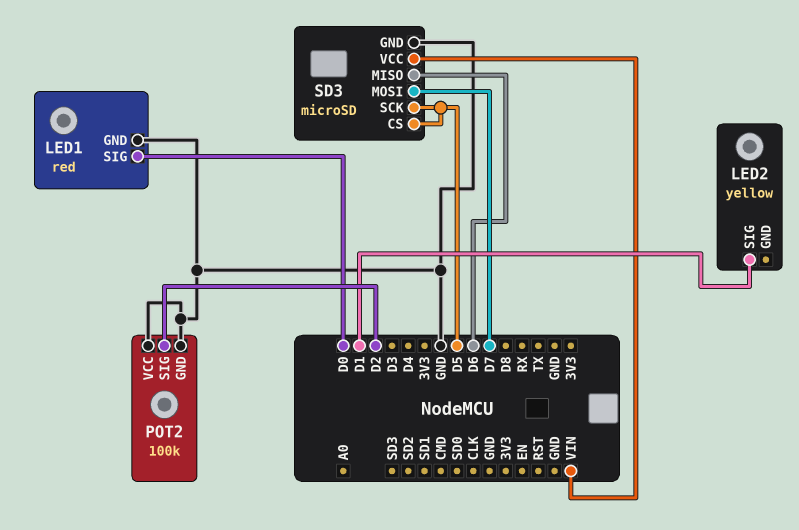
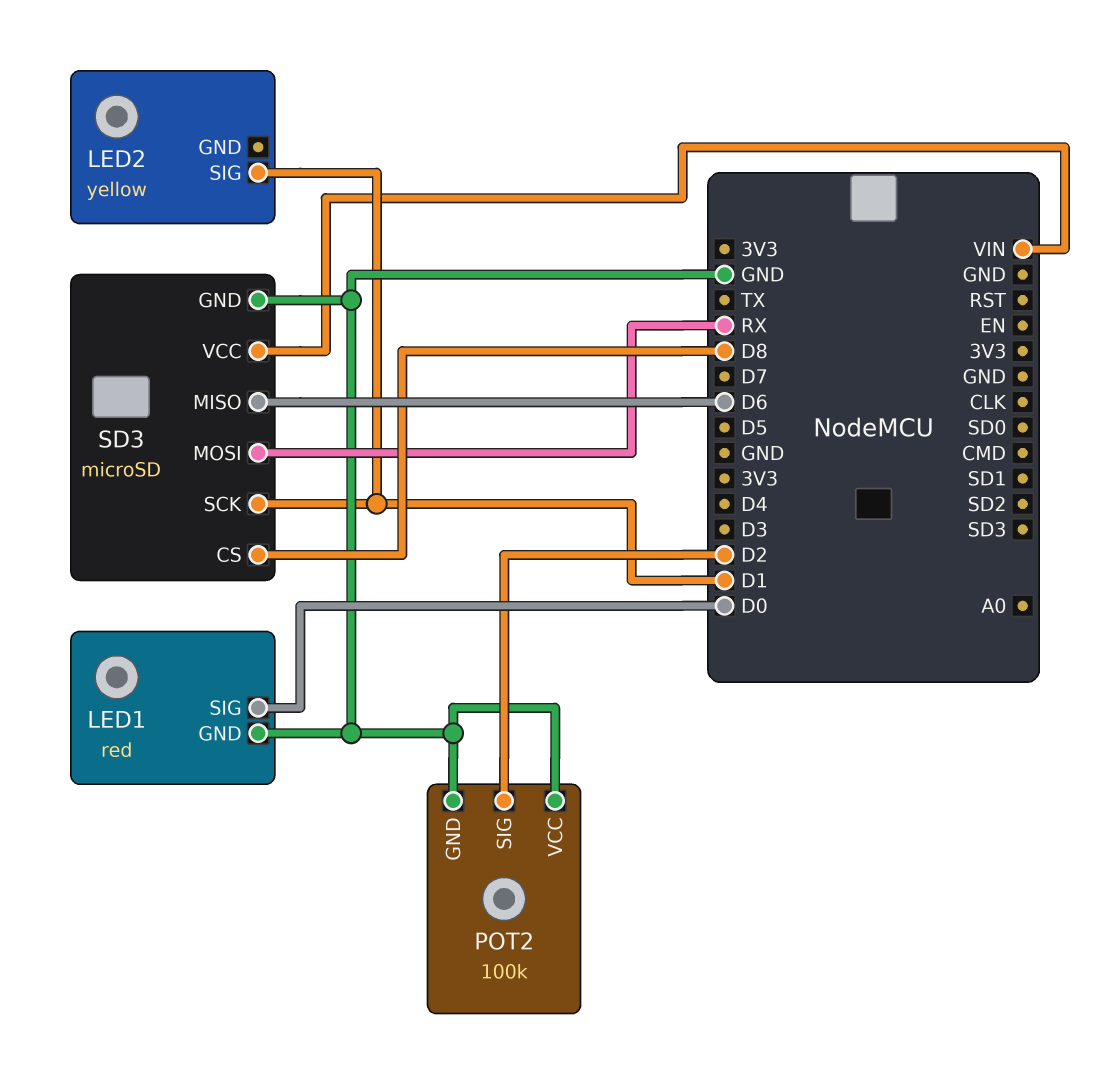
SD3 pin CS: D5 -> D8
SD3 pin MOSI: D7 -> RX
SD3 pin SCK: D5 -> D1

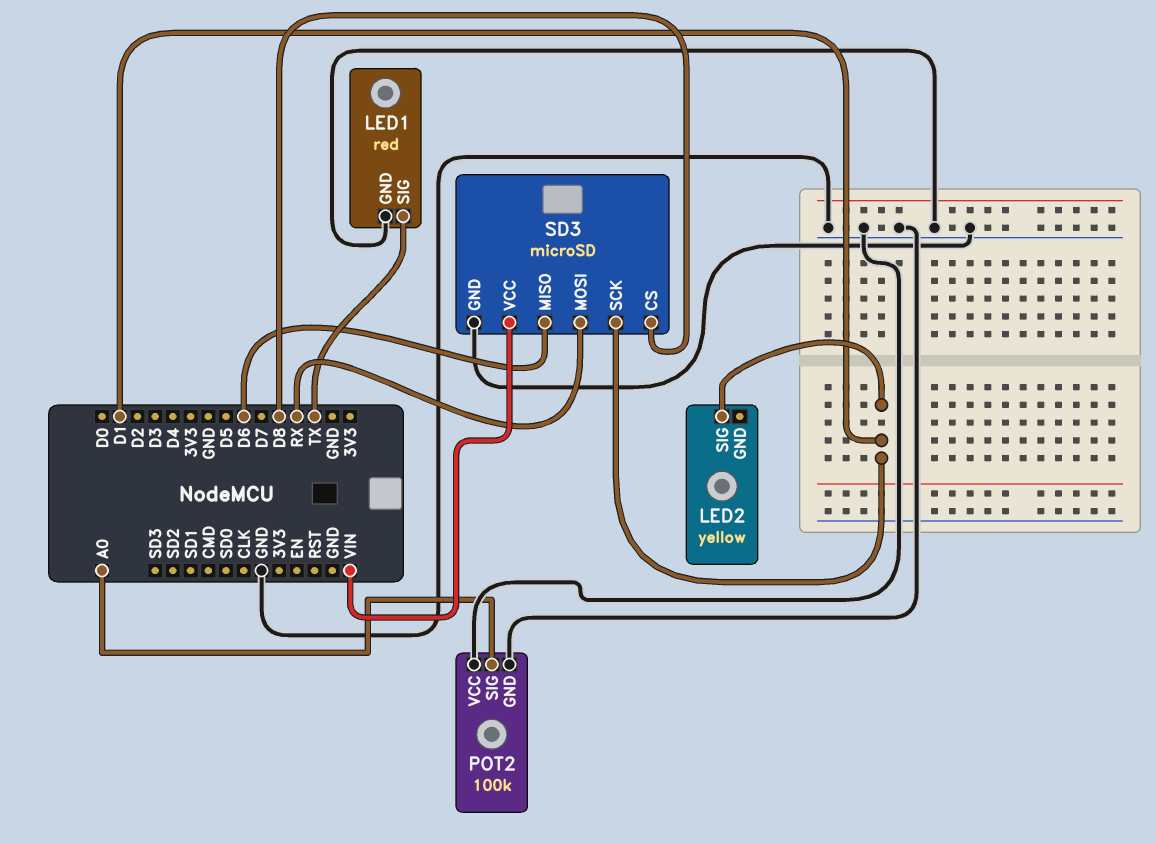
LED1 pin SIG: D0 -> TX
POT2 pin SIG: D2 -> A0

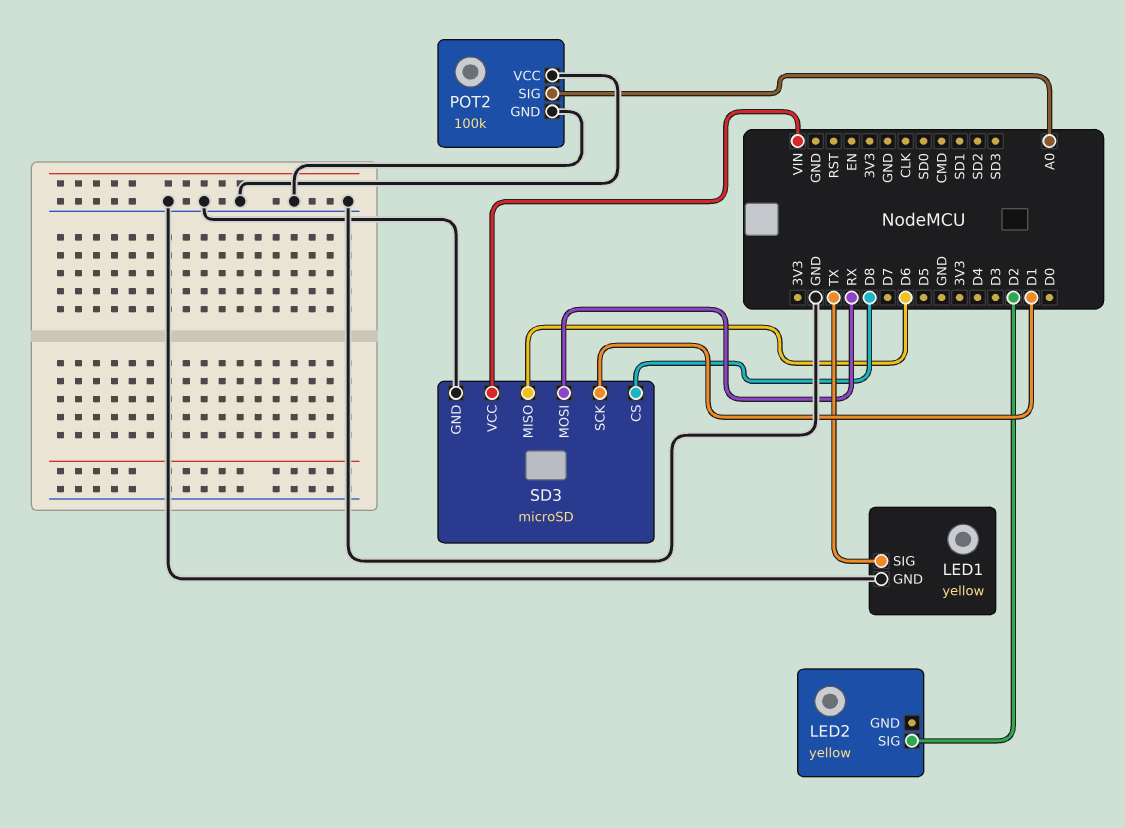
LED1: red -> yellow
LED2 pin SIG: D1 -> D2

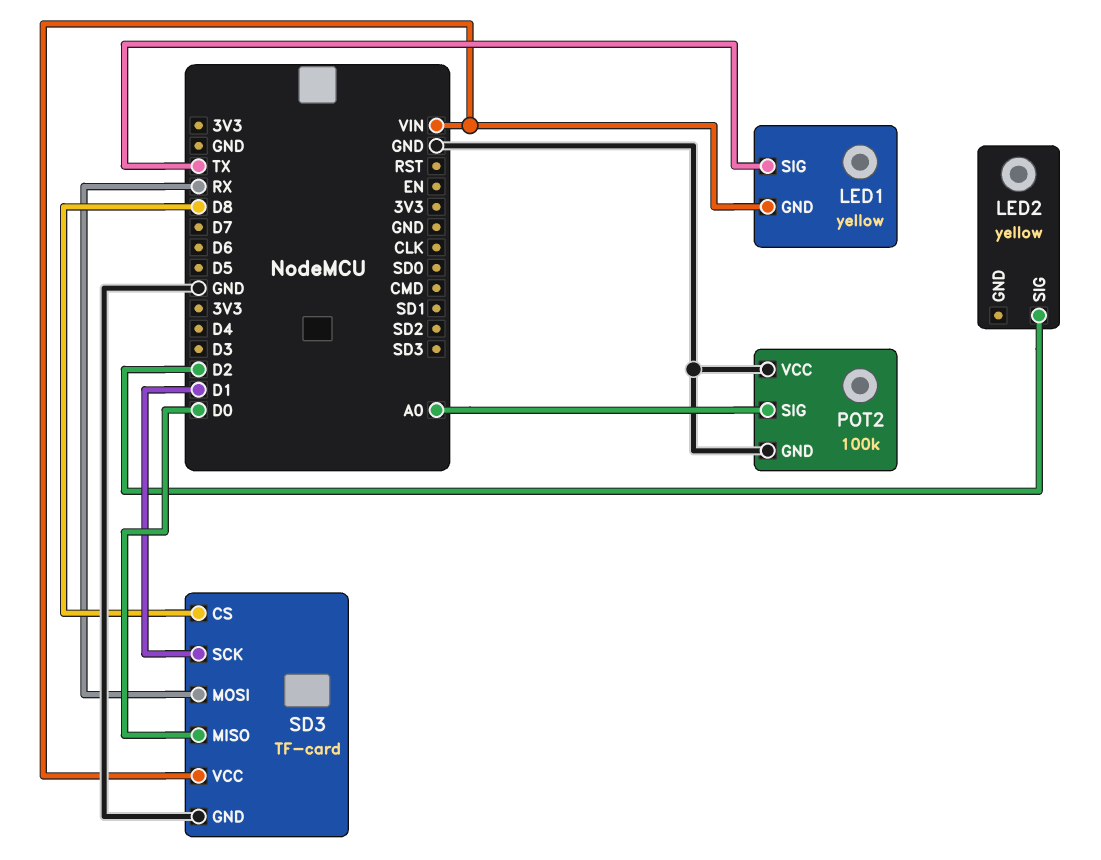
LED1 pin GND: GND -> VIN
SD3: microSD -> TF-card
SD3 pin MISO: D6 -> D0

